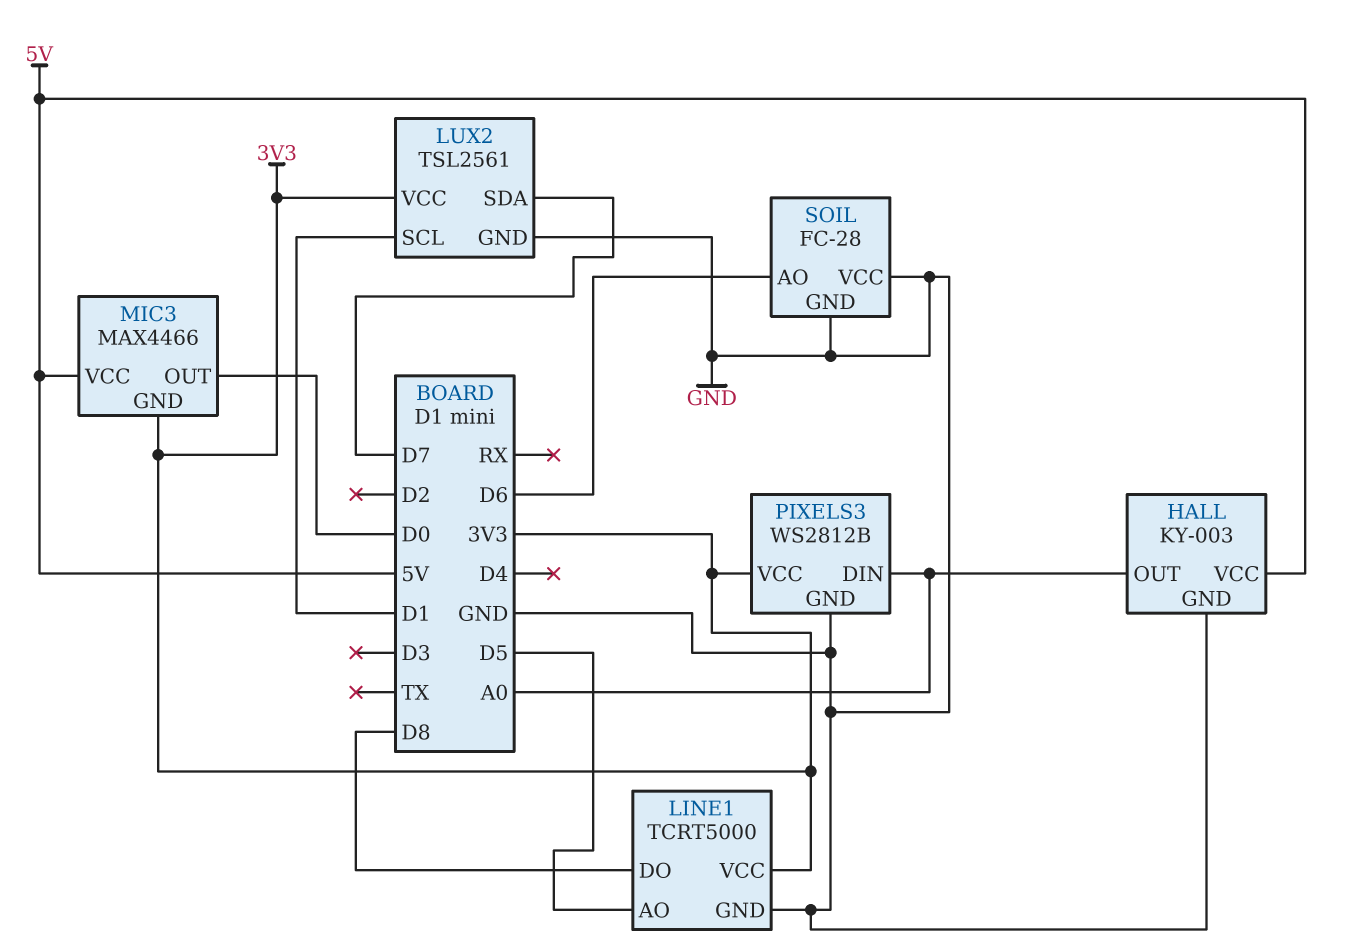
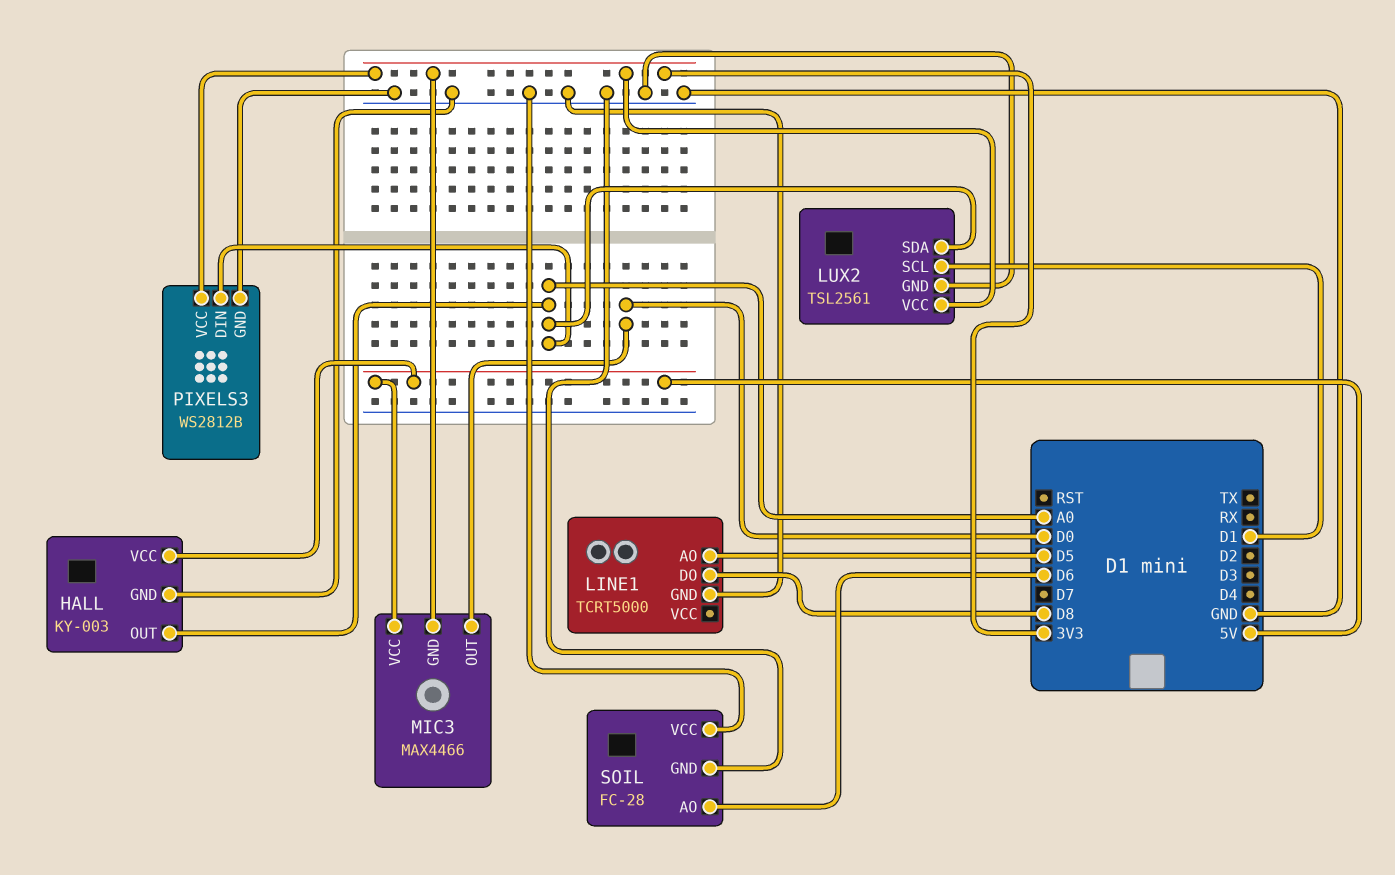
LINE1 pin VCC: 3V3 -> none
LUX2 pin SDA: D7 -> A0

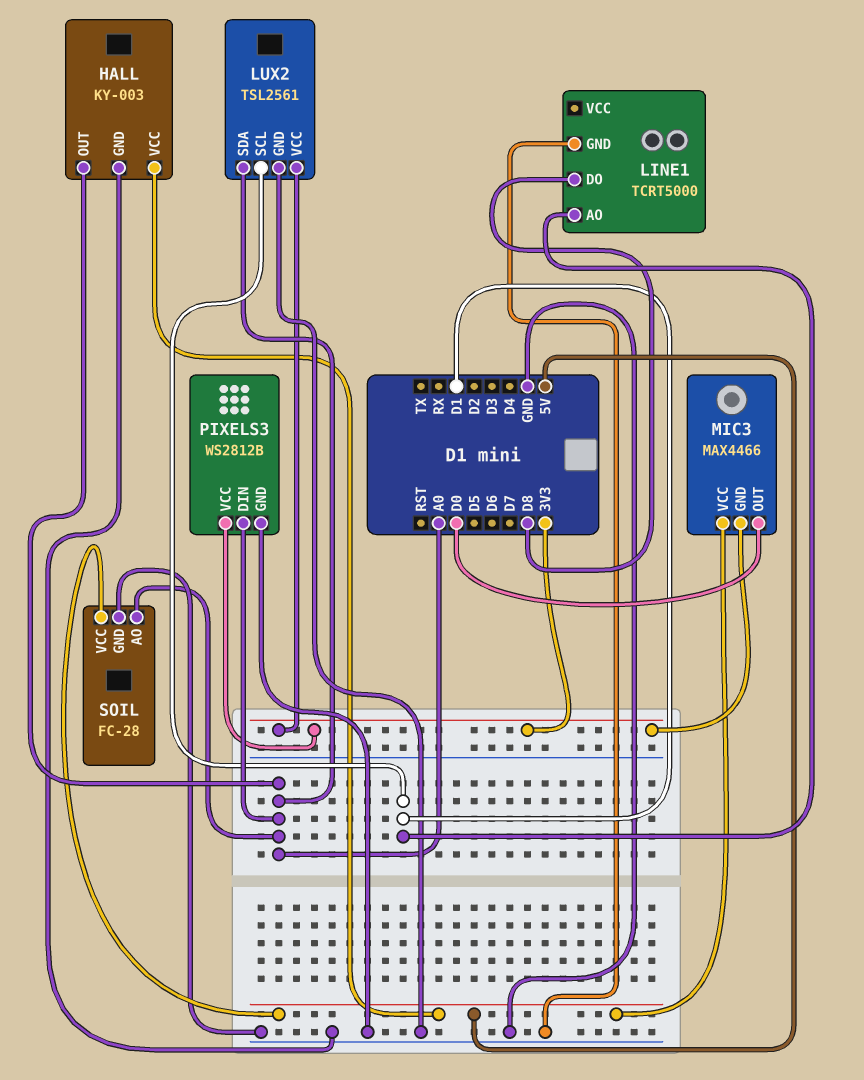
LINE1 pin AO: D5 -> D1
SOIL pin AO: D6 -> A0
SOIL pin VCC: GND -> 5V

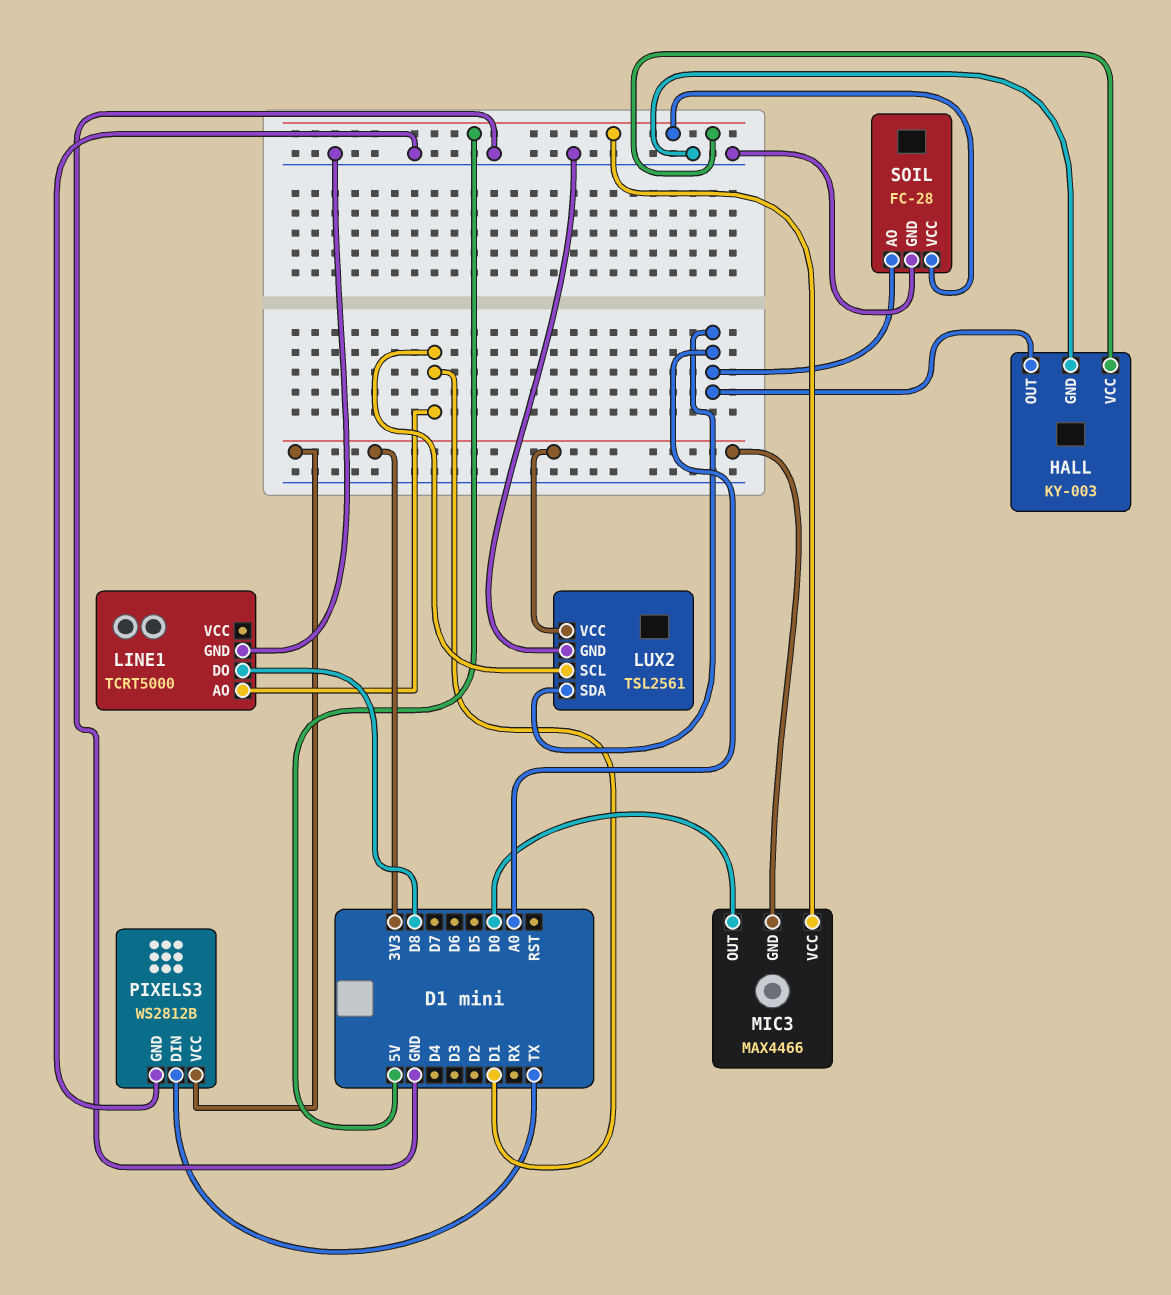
PIXELS3 pin DIN: A0 -> TX

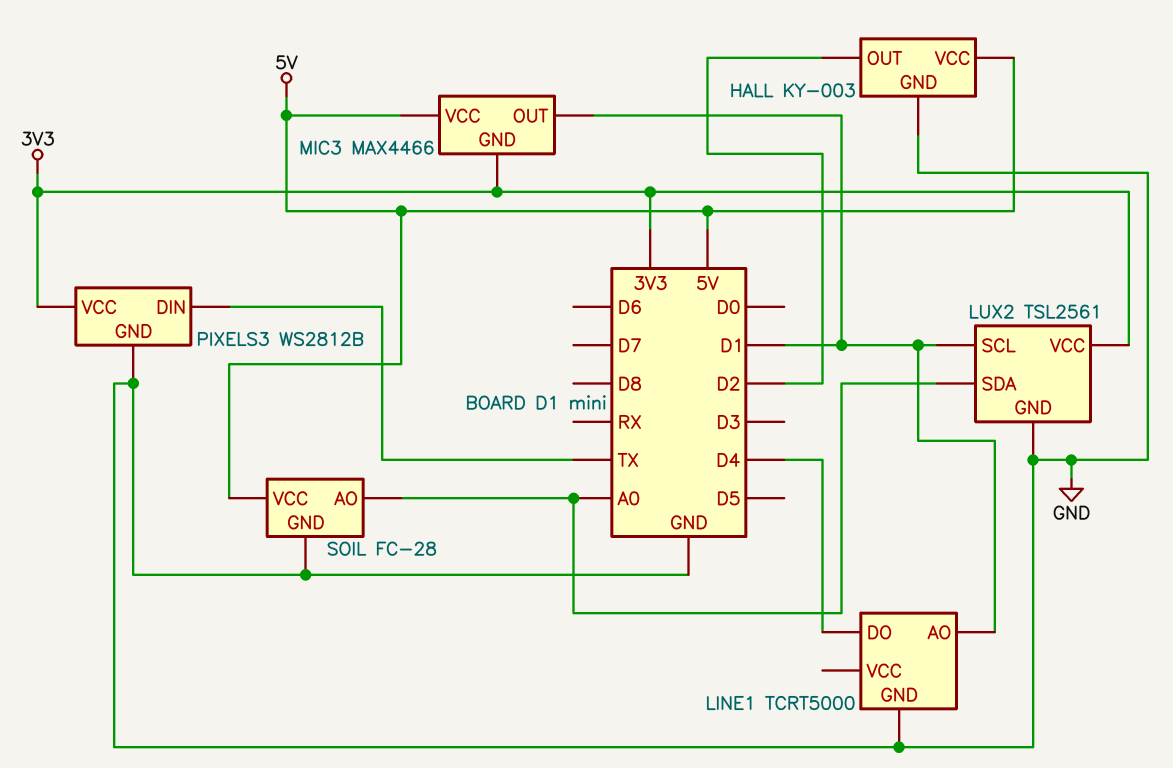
HALL pin OUT: A0 -> D2
LINE1 pin DO: D8 -> D4
MIC3 pin OUT: D0 -> D1

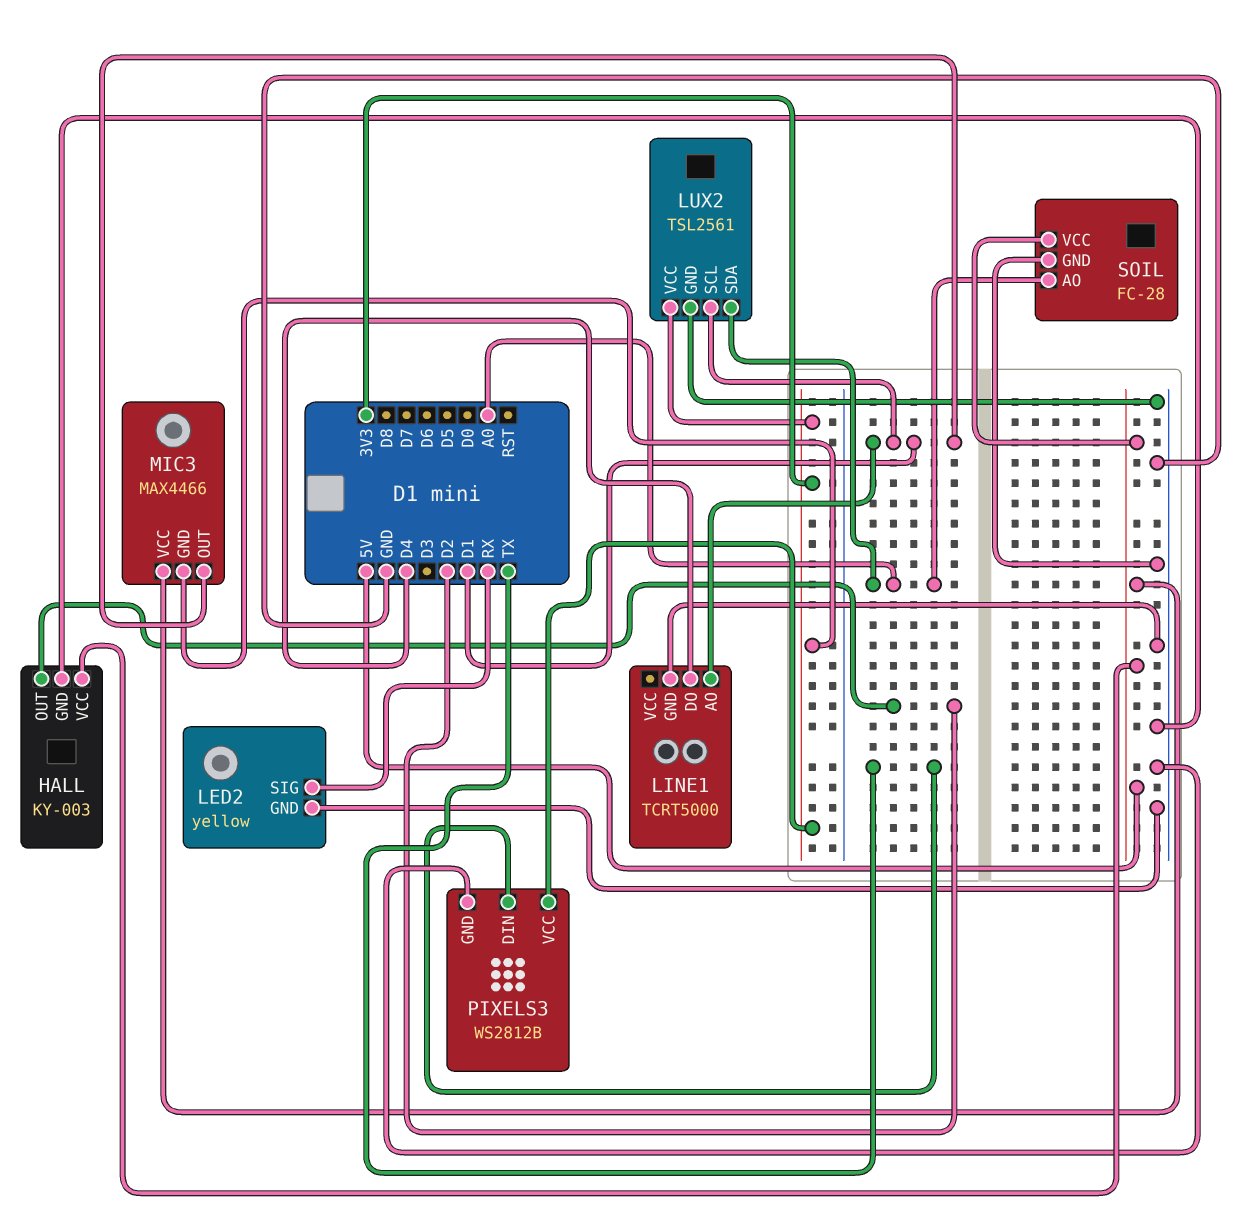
LED2: none -> yellow
LED2 pin GND: none -> GND
LED2 pin SIG: none -> RX

